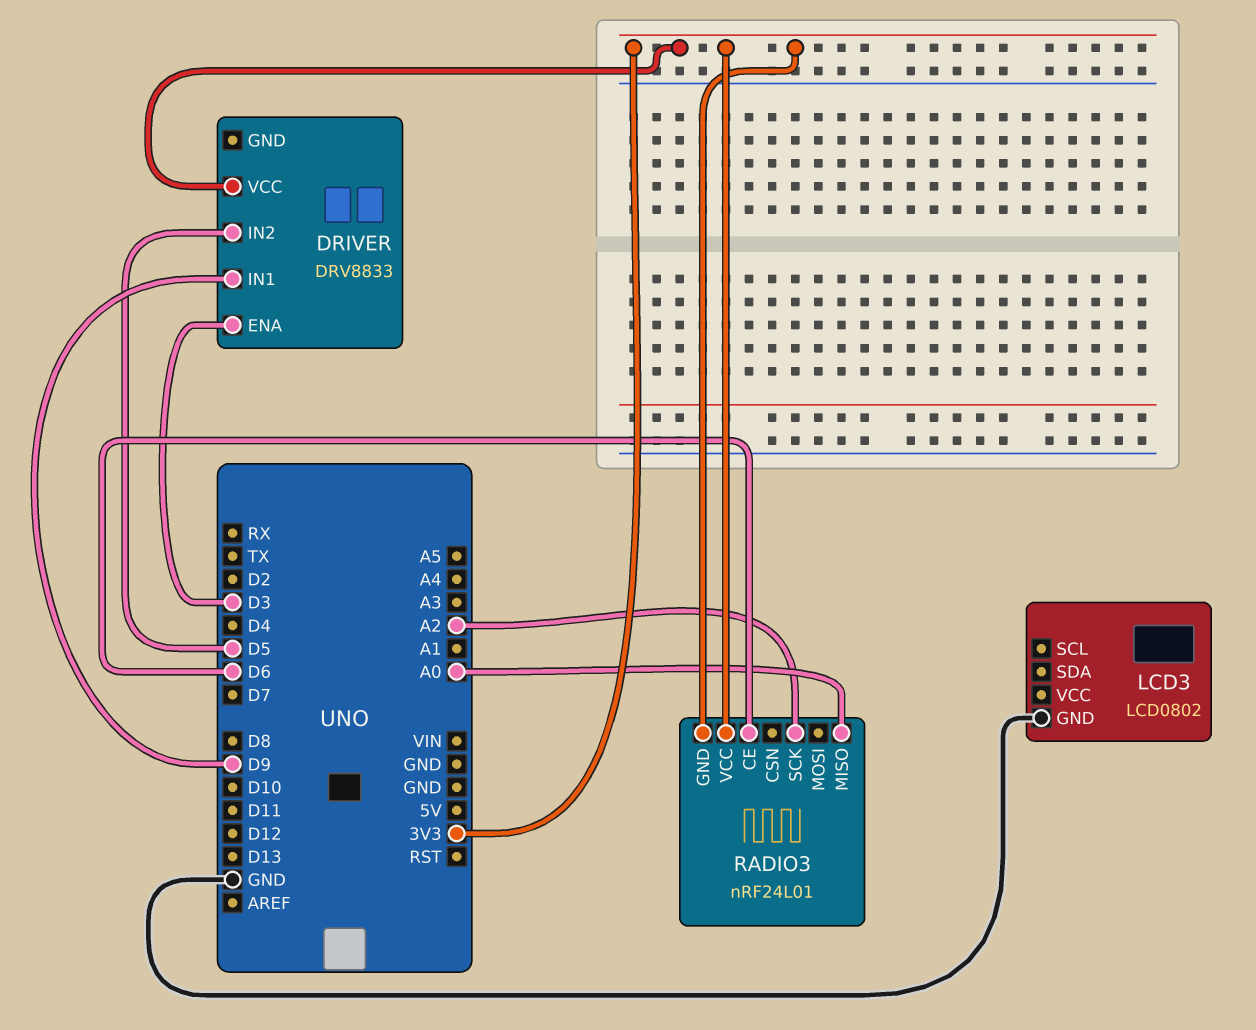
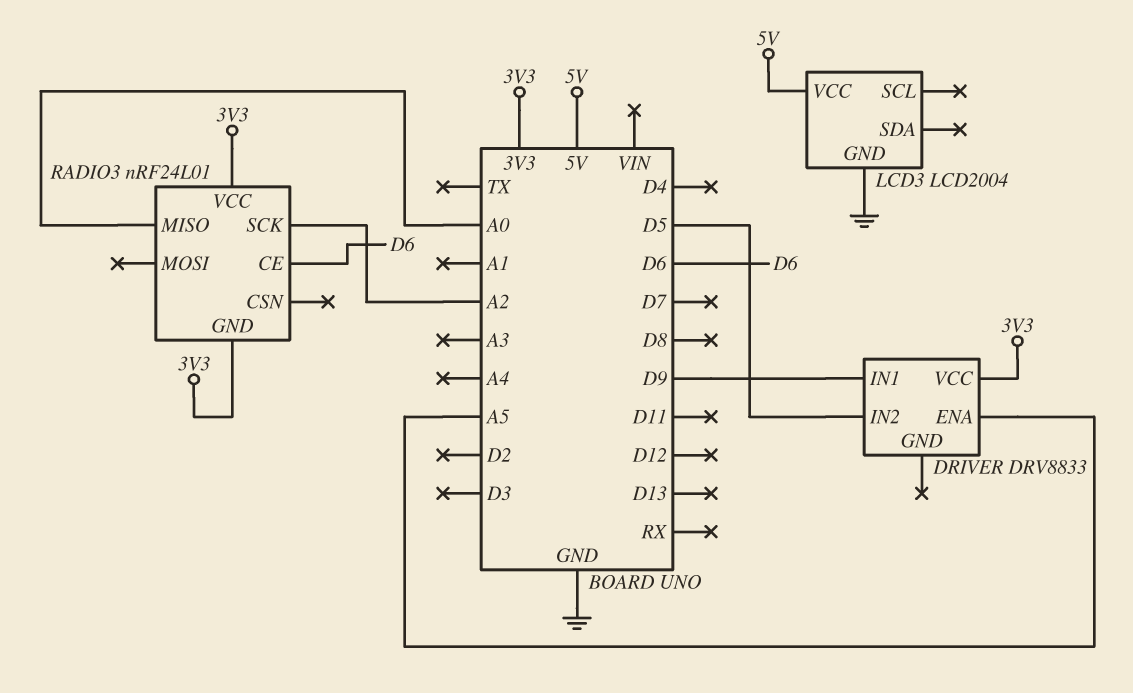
DRIVER pin ENA: D3 -> A5
LCD3: LCD0802 -> LCD2004
LCD3 pin VCC: none -> 5V

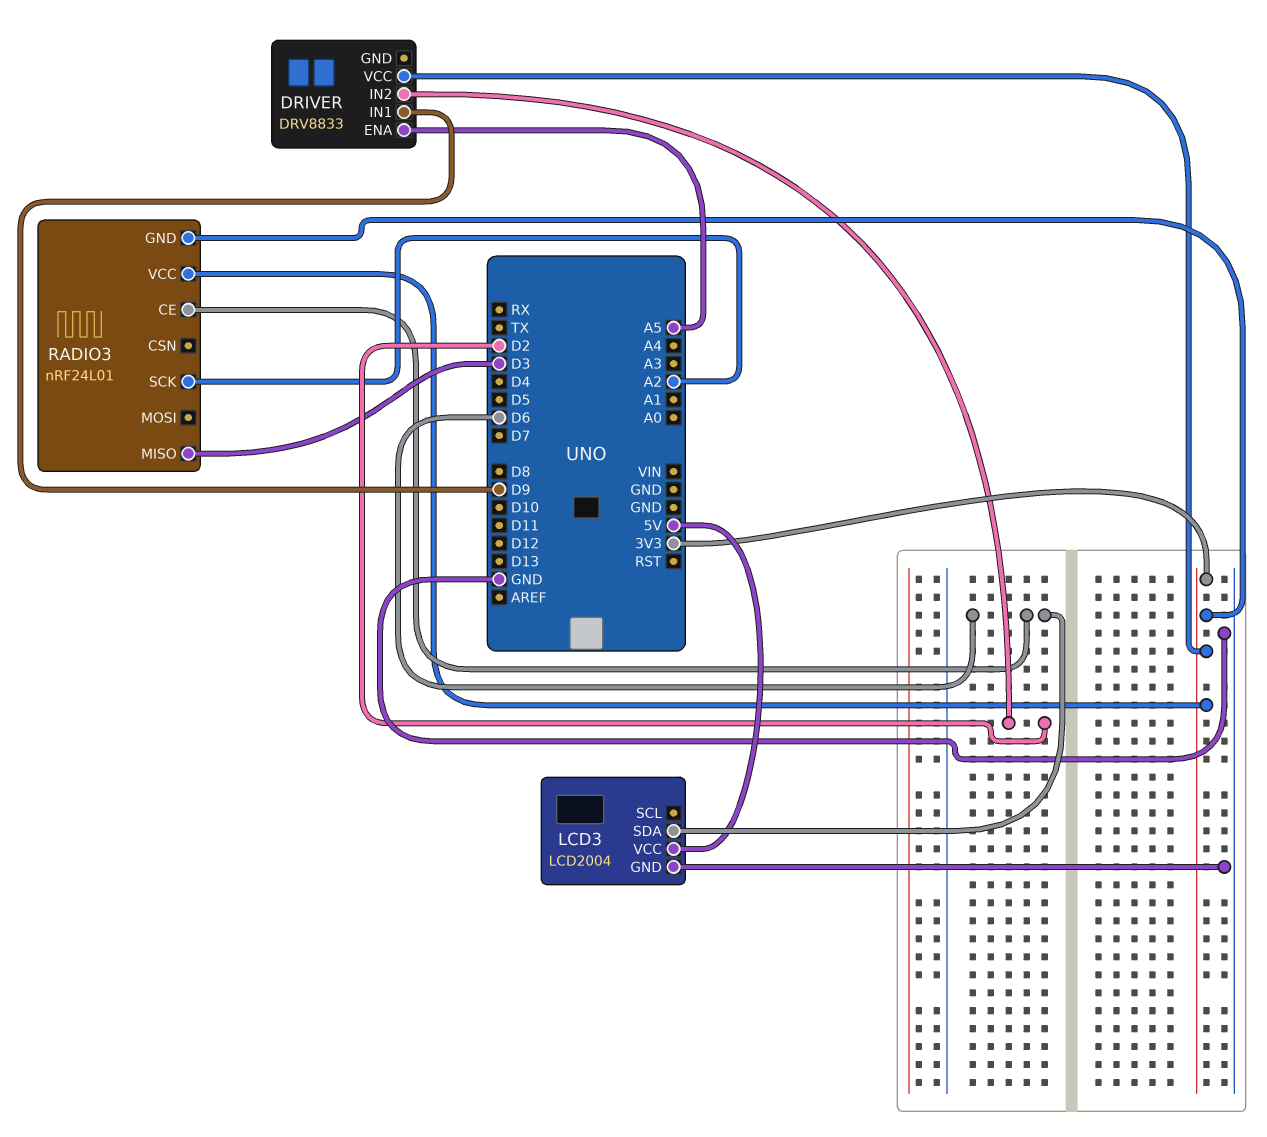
DRIVER pin IN2: D5 -> D2
LCD3 pin SDA: none -> D6
RADIO3 pin MISO: A0 -> D3

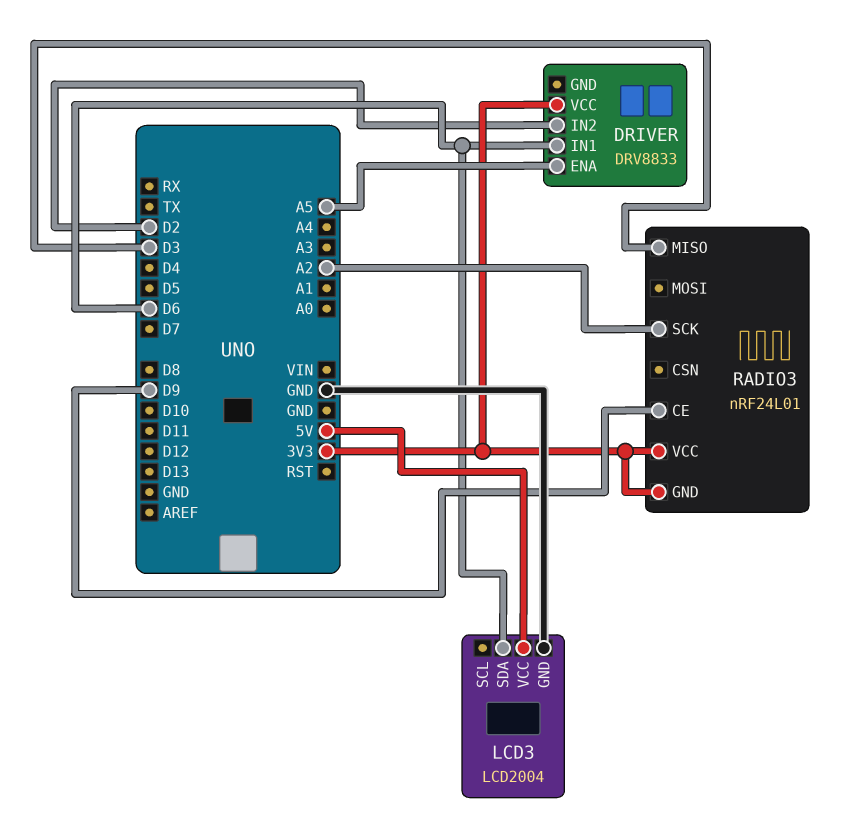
DRIVER pin IN1: D9 -> D6
RADIO3 pin CE: D6 -> D9

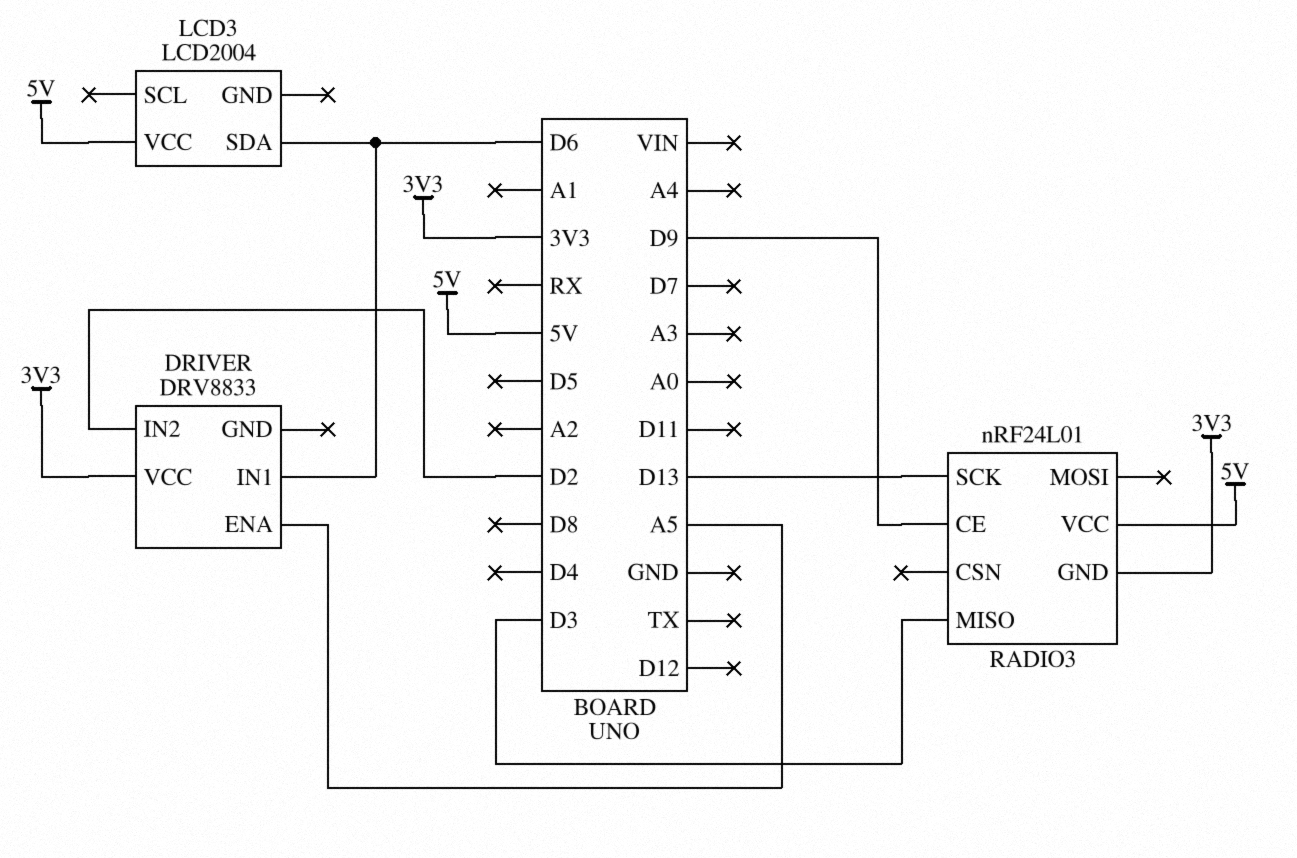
LCD3 pin GND: GND -> none
RADIO3 pin SCK: A2 -> D13
RADIO3 pin VCC: 3V3 -> 5V

